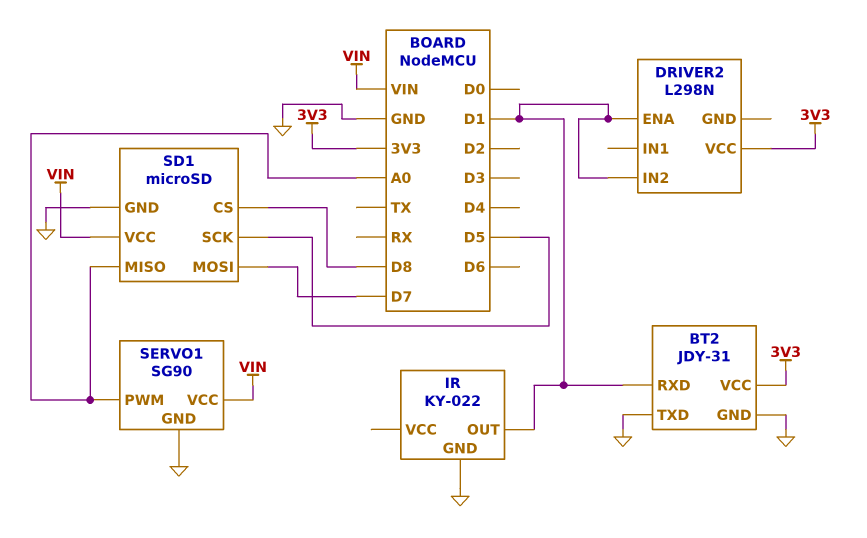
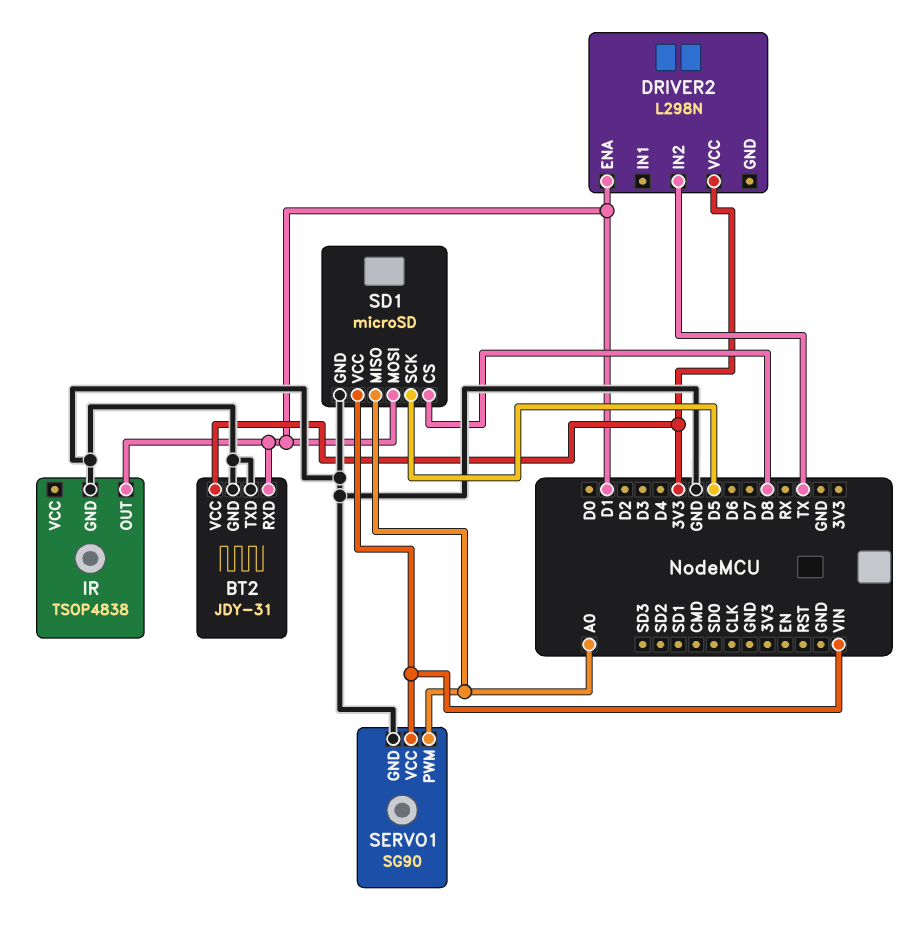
DRIVER2 pin IN2: D1 -> TX
IR: KY-022 -> TSOP4838
SD1 pin MOSI: D7 -> D1

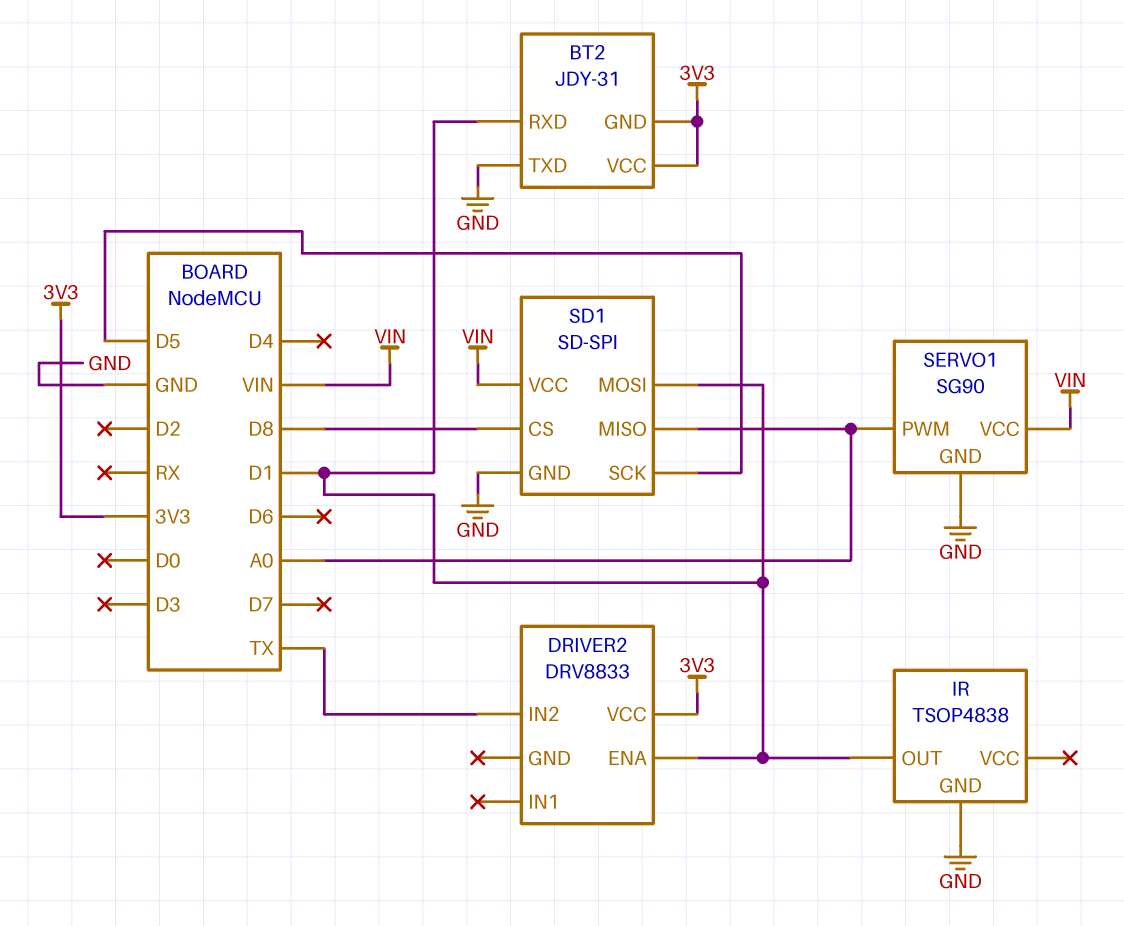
BT2 pin GND: GND -> 3V3
DRIVER2: L298N -> DRV8833
SD1: microSD -> SD-SPI

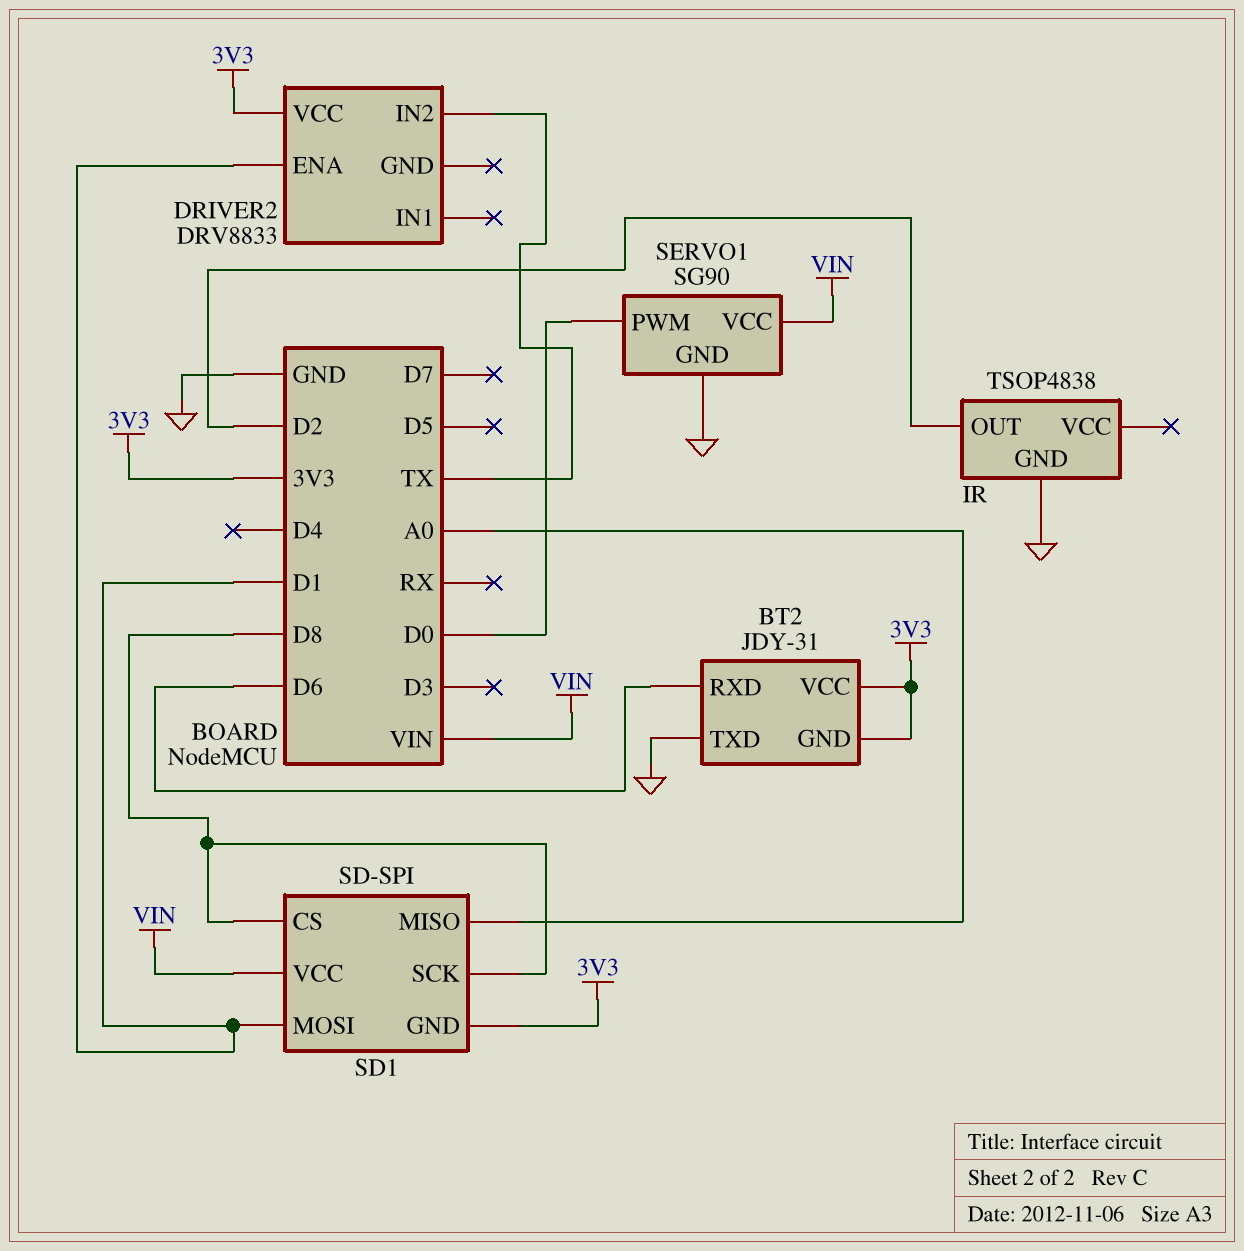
BT2 pin RXD: D1 -> D6
IR pin OUT: D1 -> D2
SD1 pin GND: GND -> 3V3
SD1 pin SCK: D5 -> D8
SERVO1 pin PWM: A0 -> D0

